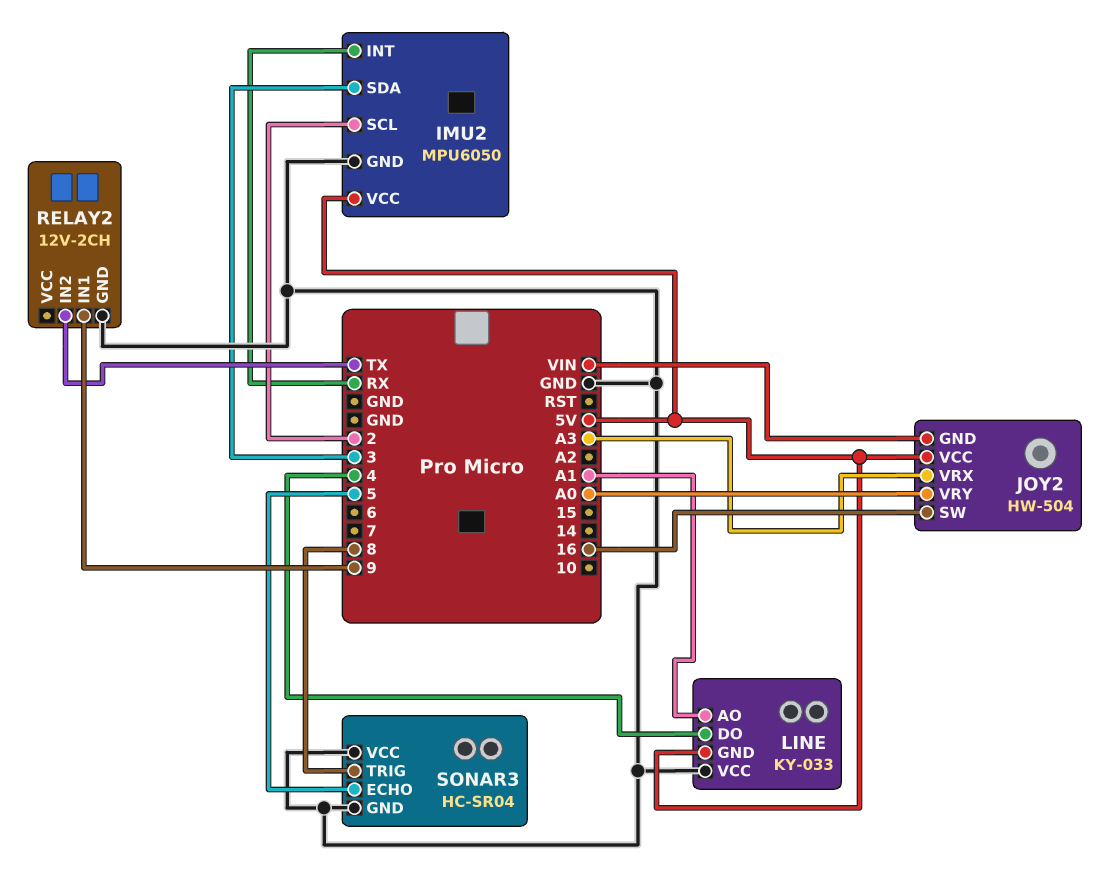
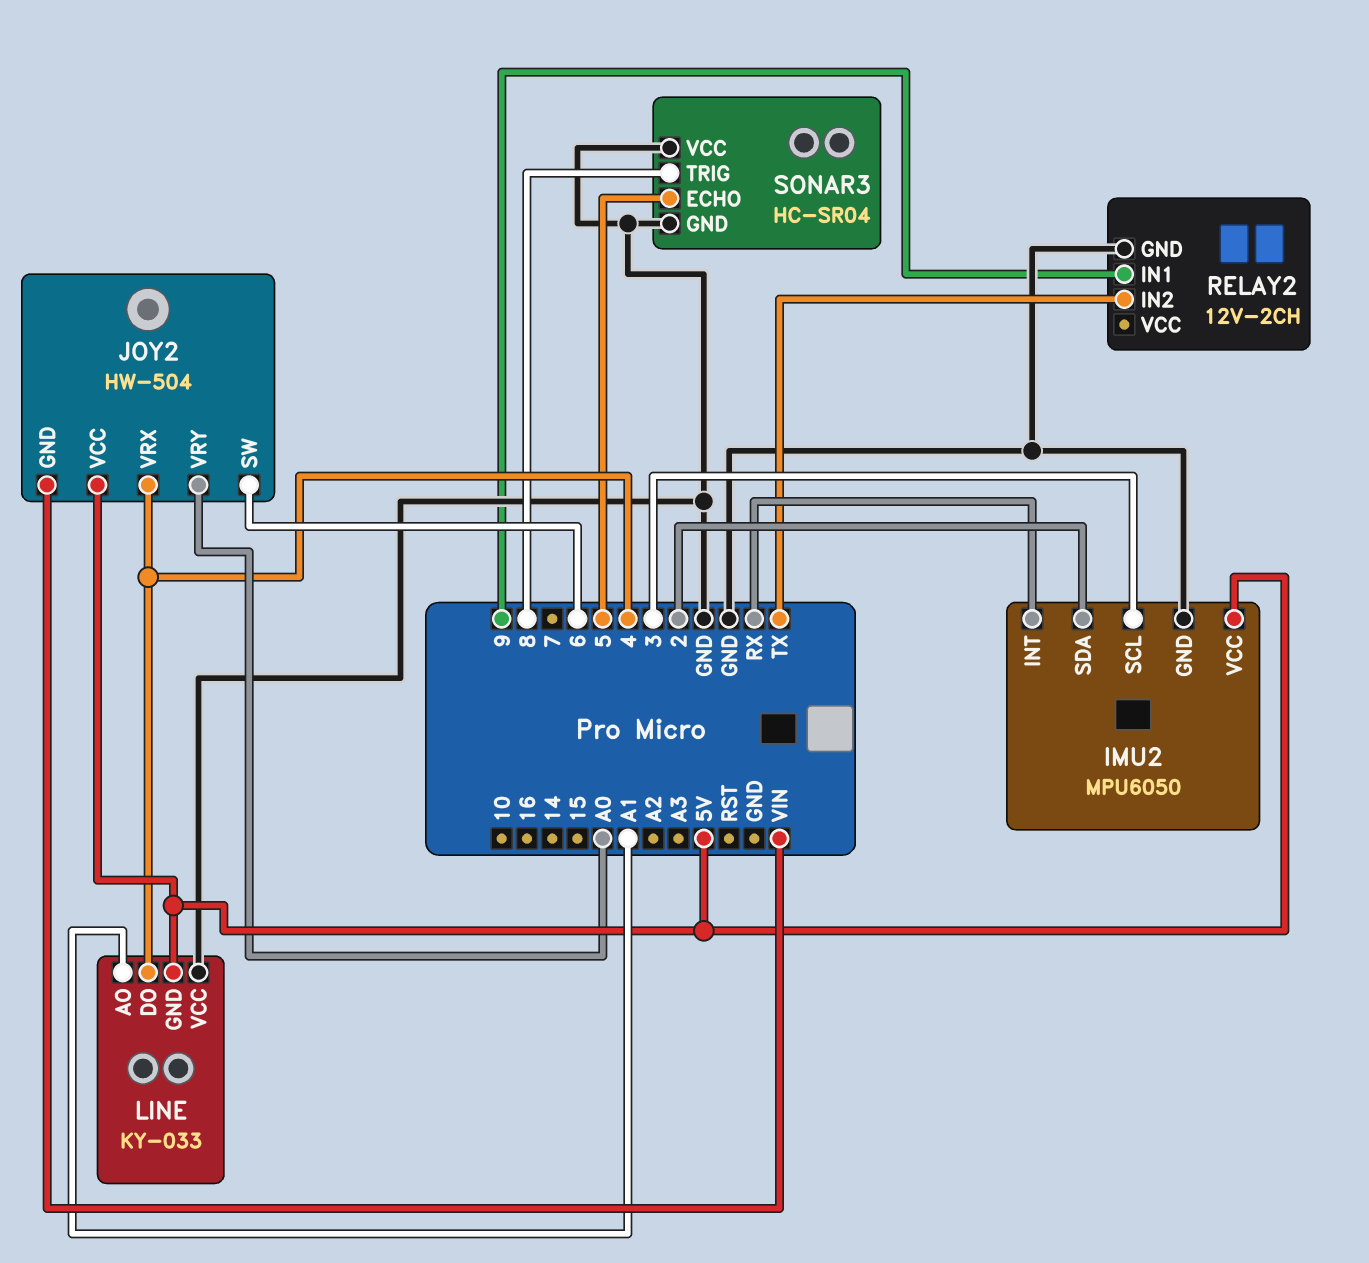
IMU2 pin SCL: 2 -> 3
IMU2 pin SDA: 3 -> 2
JOY2 pin SW: 16 -> 6
JOY2 pin VRX: A3 -> 4

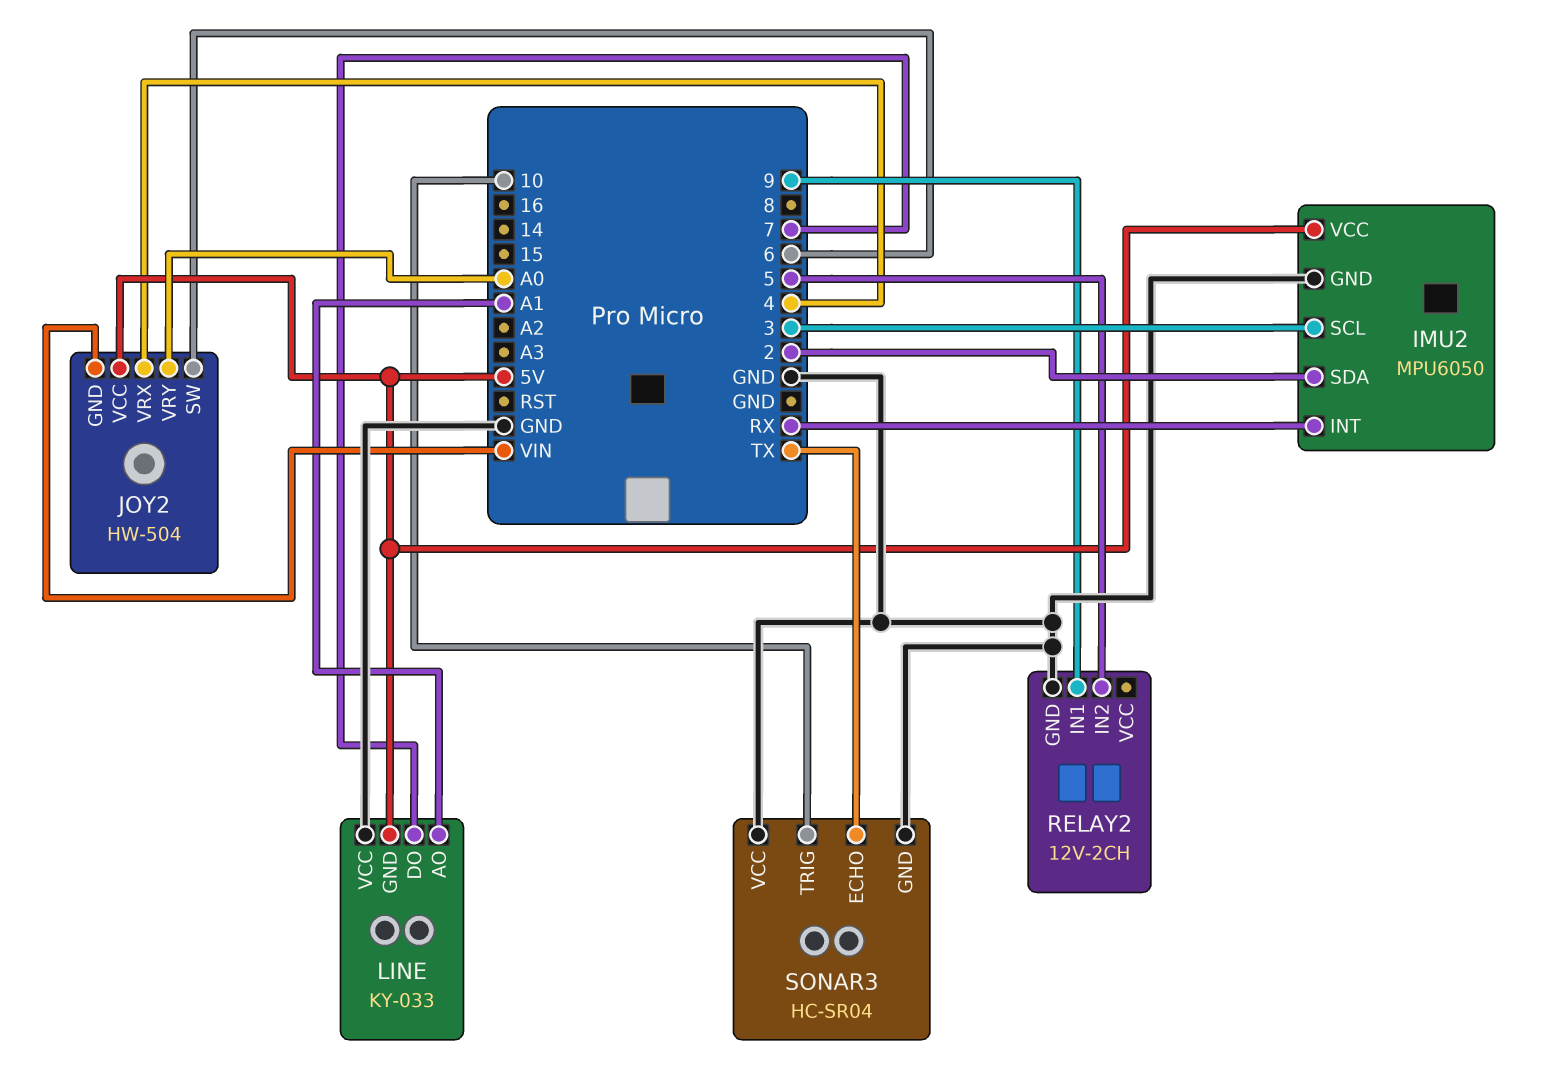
LINE pin DO: 4 -> 7
RELAY2 pin IN2: TX -> 5
SONAR3 pin ECHO: 5 -> TX
SONAR3 pin TRIG: 8 -> 10

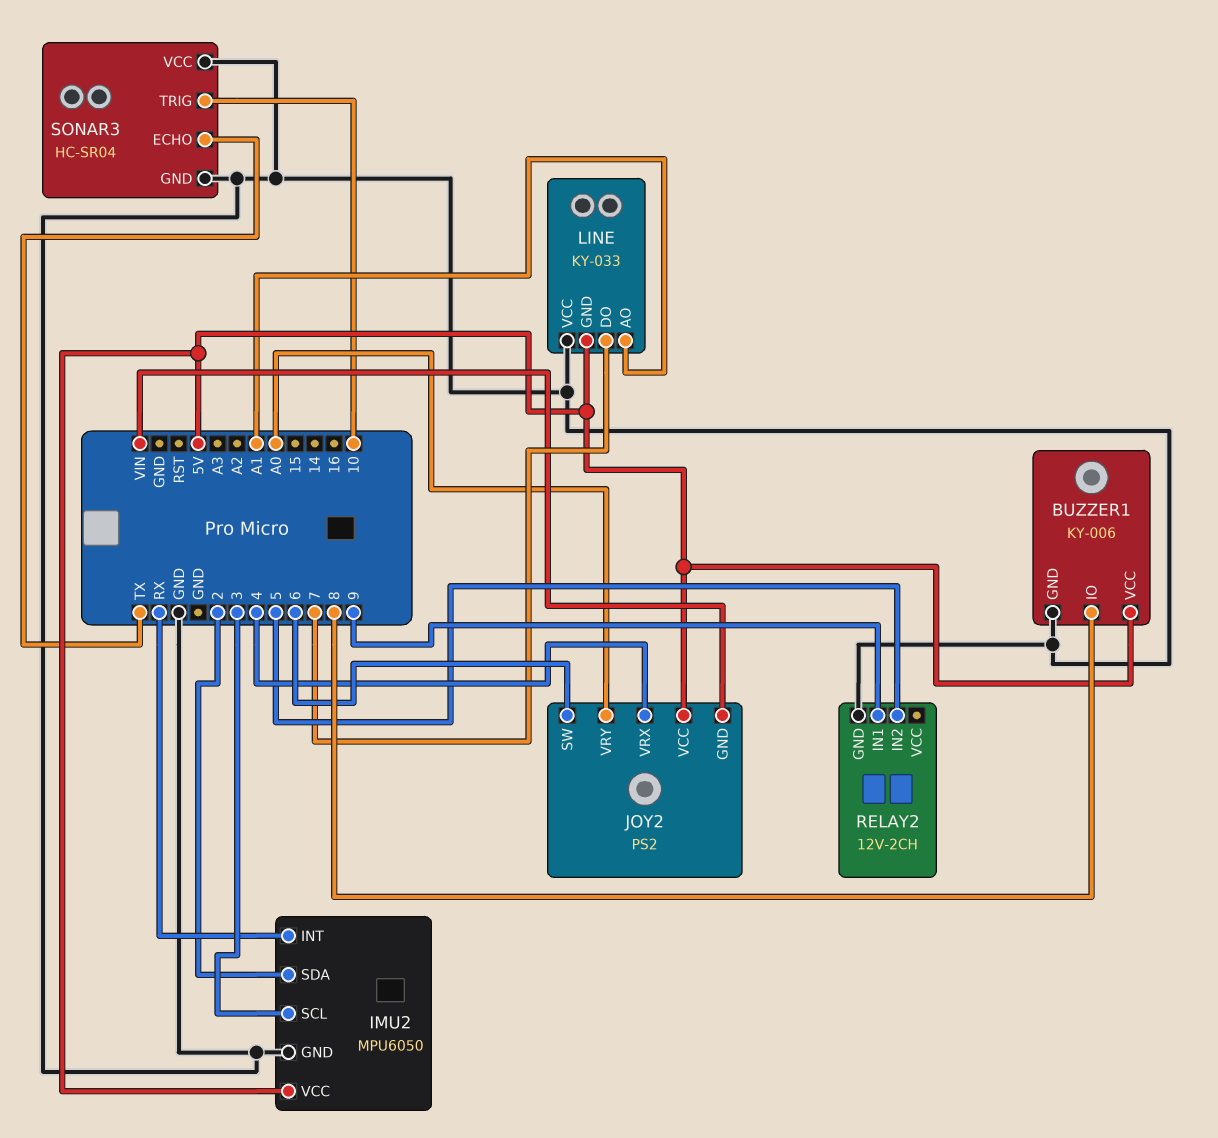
BUZZER1: none -> KY-006
BUZZER1 pin GND: none -> GND
BUZZER1 pin IO: none -> 8
BUZZER1 pin VCC: none -> 5V
JOY2: HW-504 -> PS2

